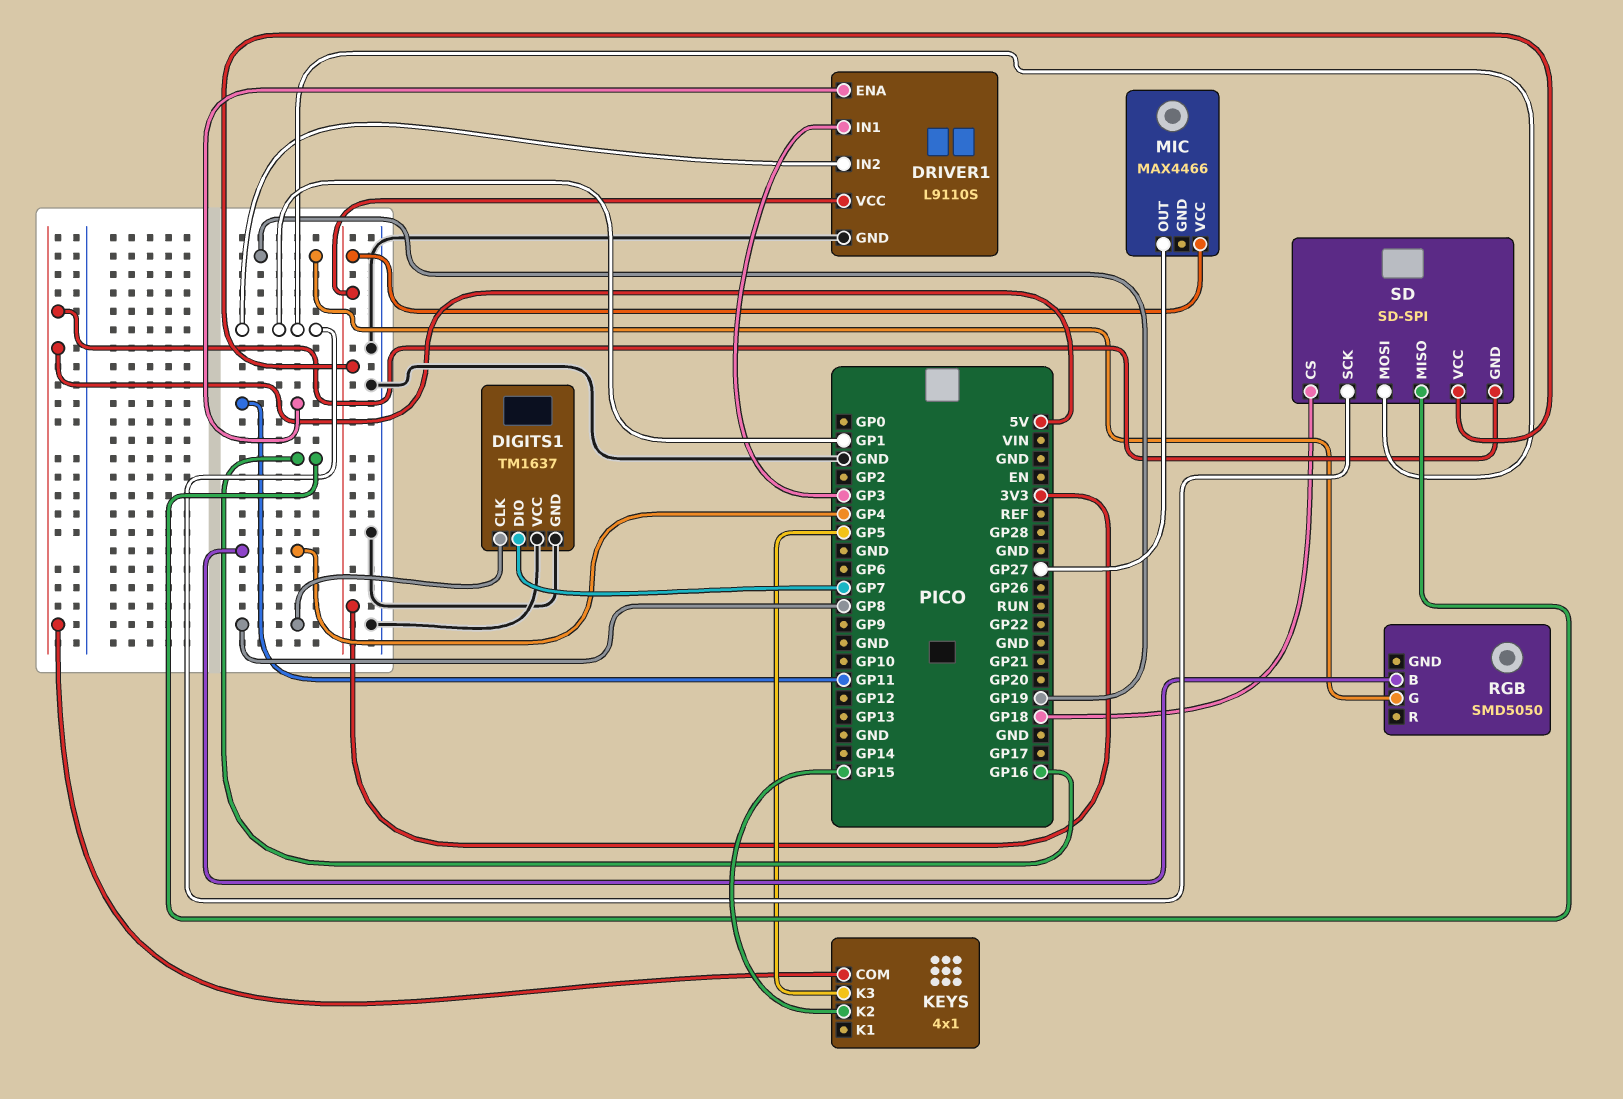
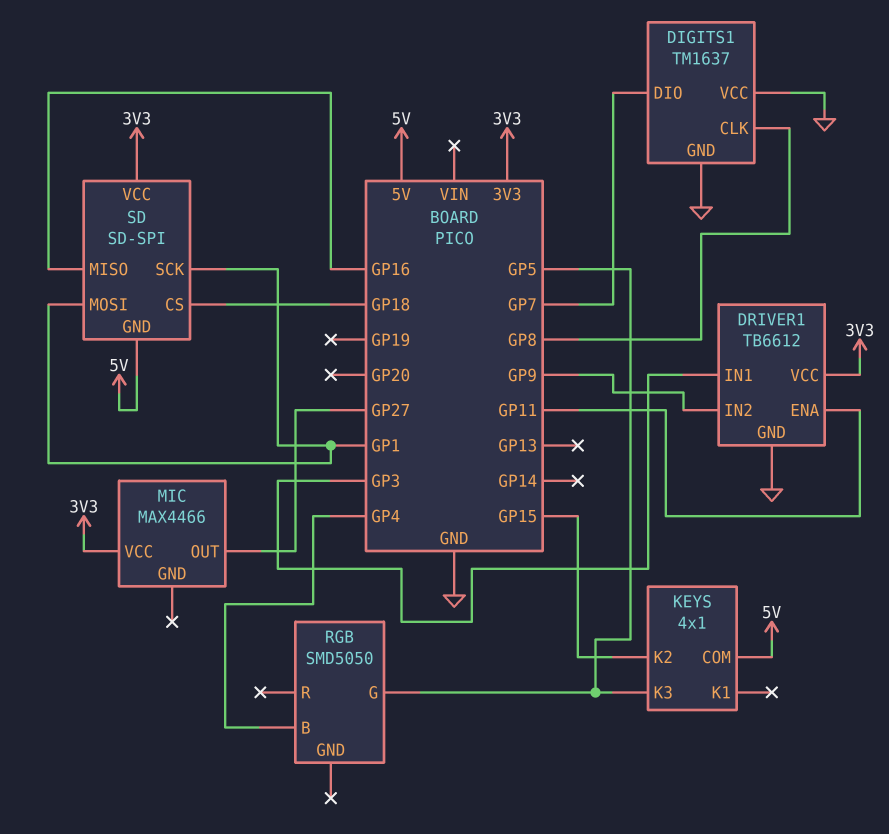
DRIVER1: L9110S -> TB6612
DRIVER1 pin IN2: GP1 -> GP9
RGB pin G: GP19 -> GP5

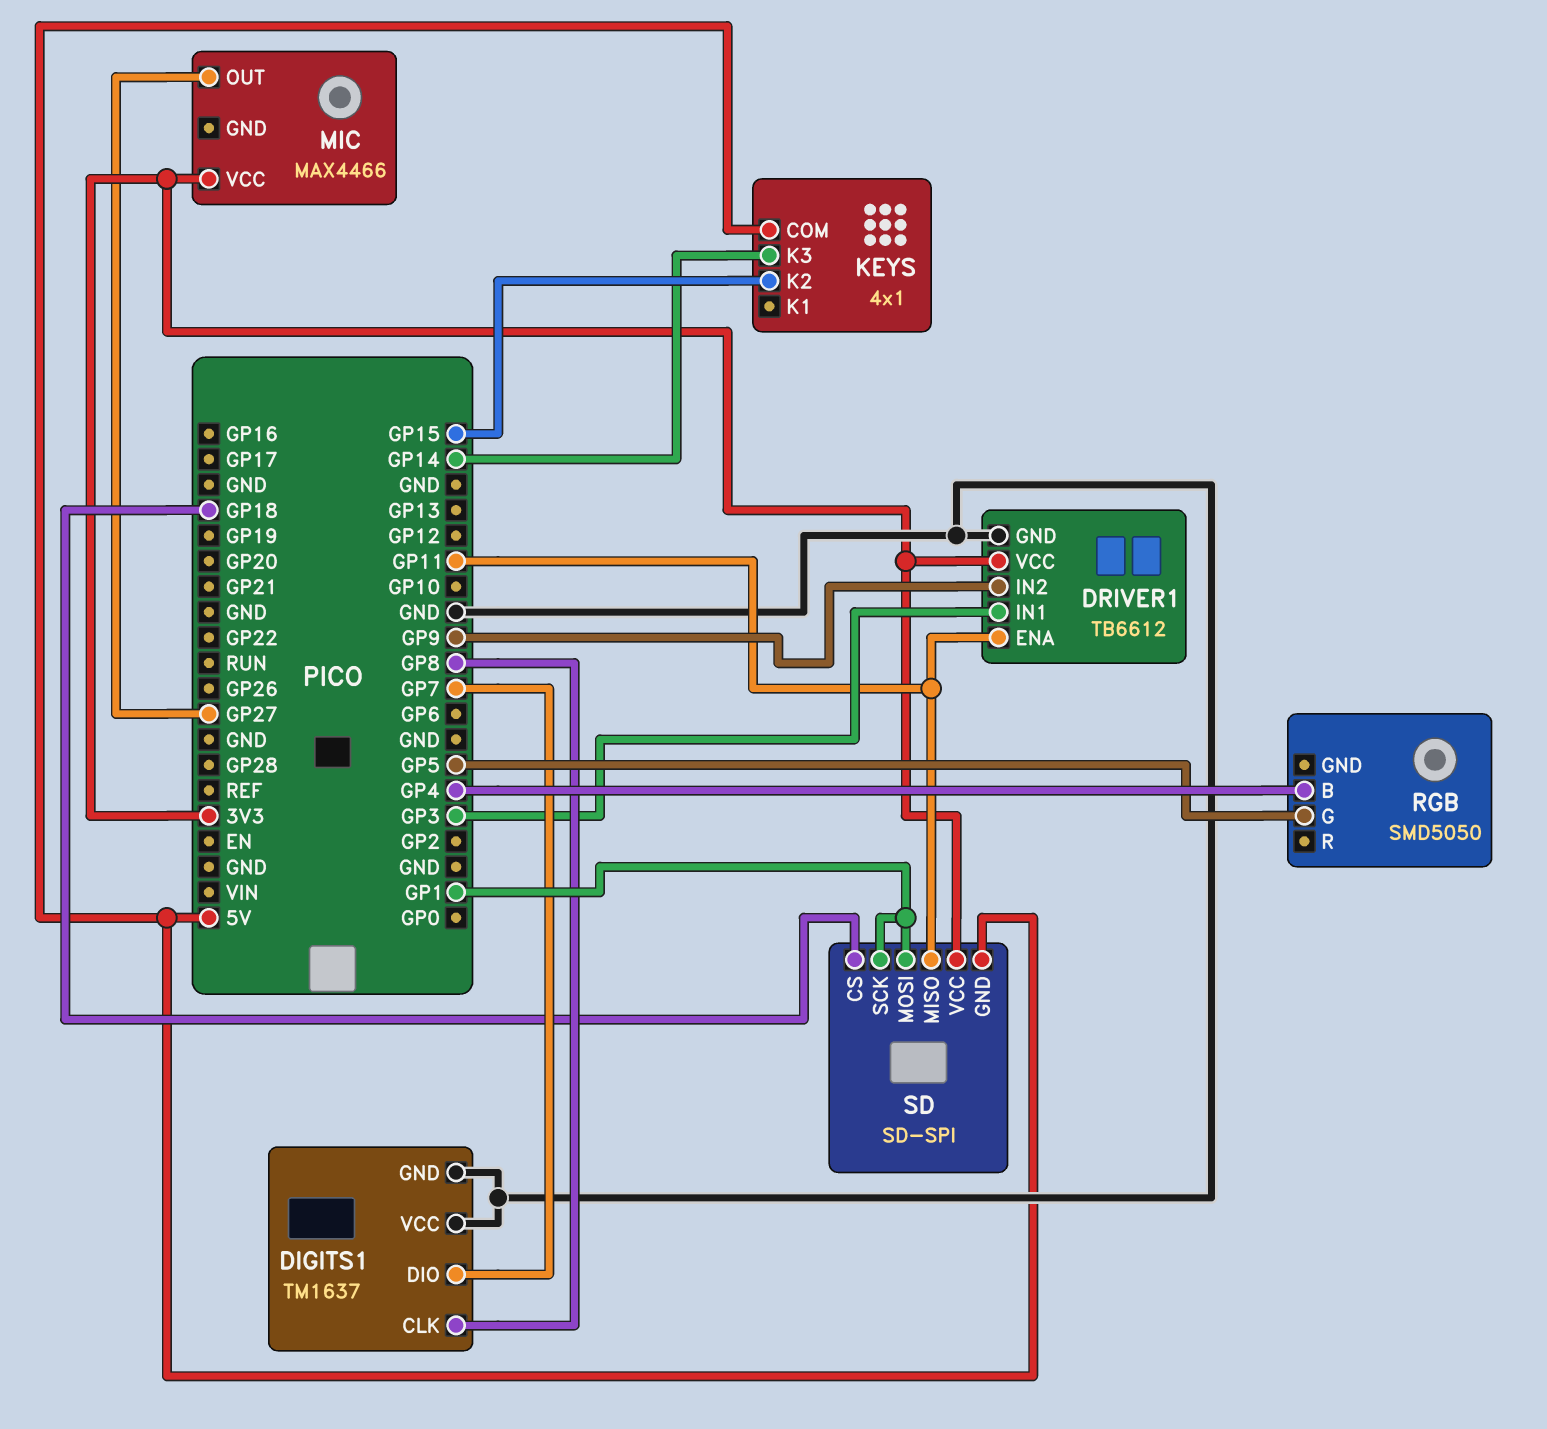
KEYS pin K3: GP5 -> GP14
SD pin MISO: GP16 -> GP11

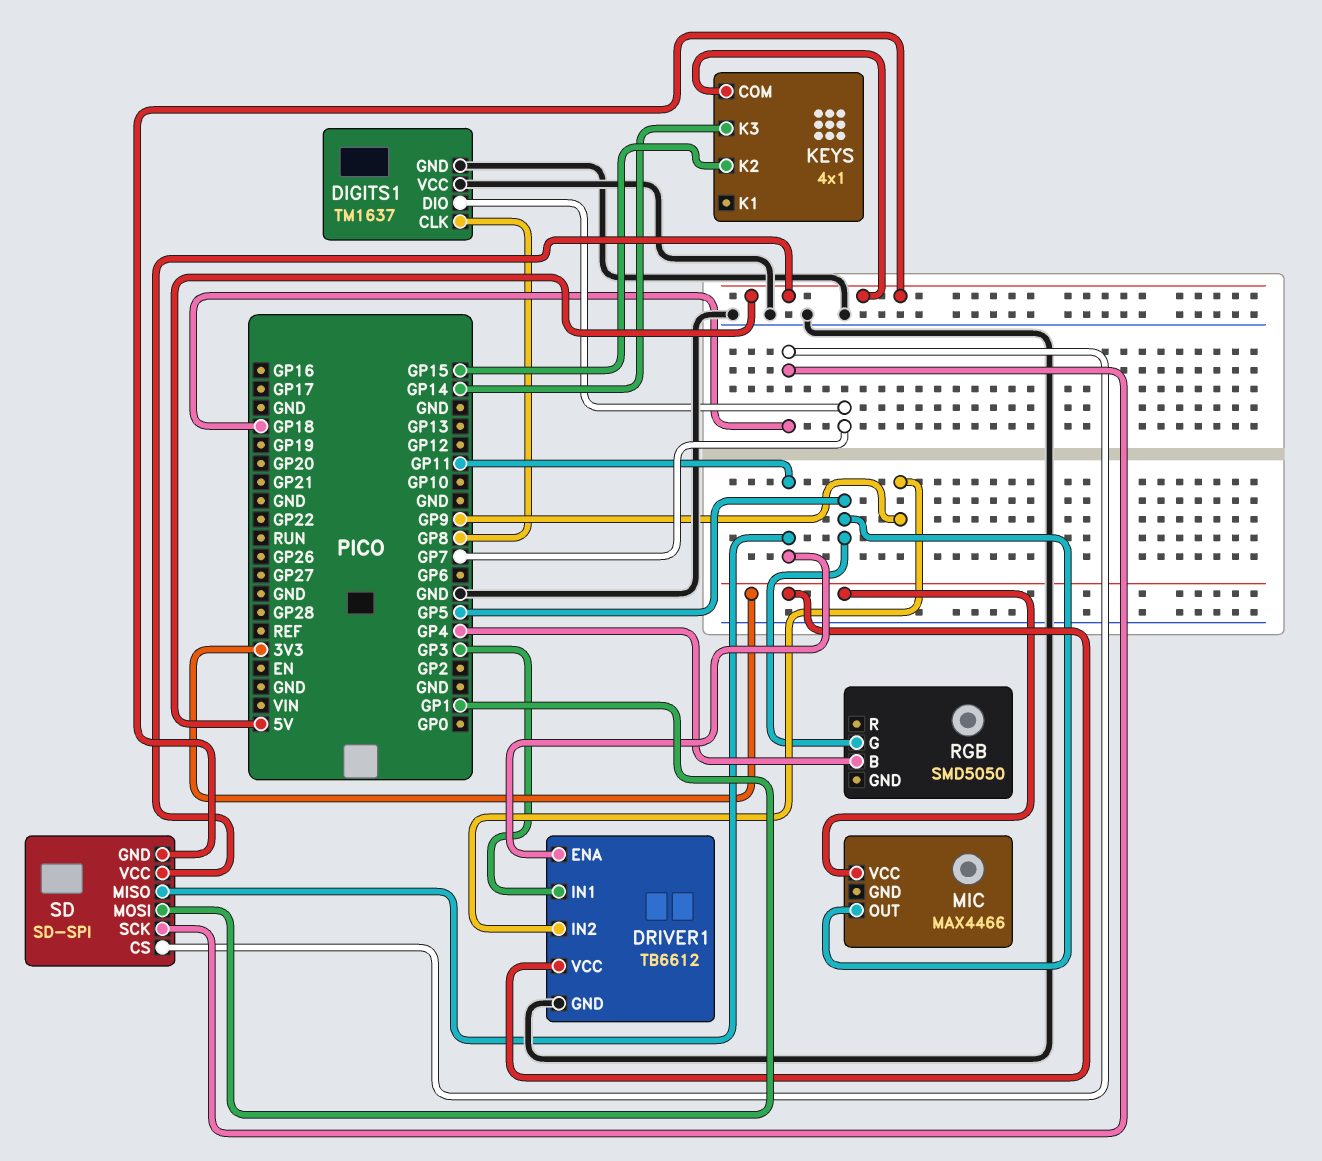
MIC pin OUT: GP27 -> GP5
SD pin SCK: GP1 -> GP18
SD pin VCC: 3V3 -> 5V

